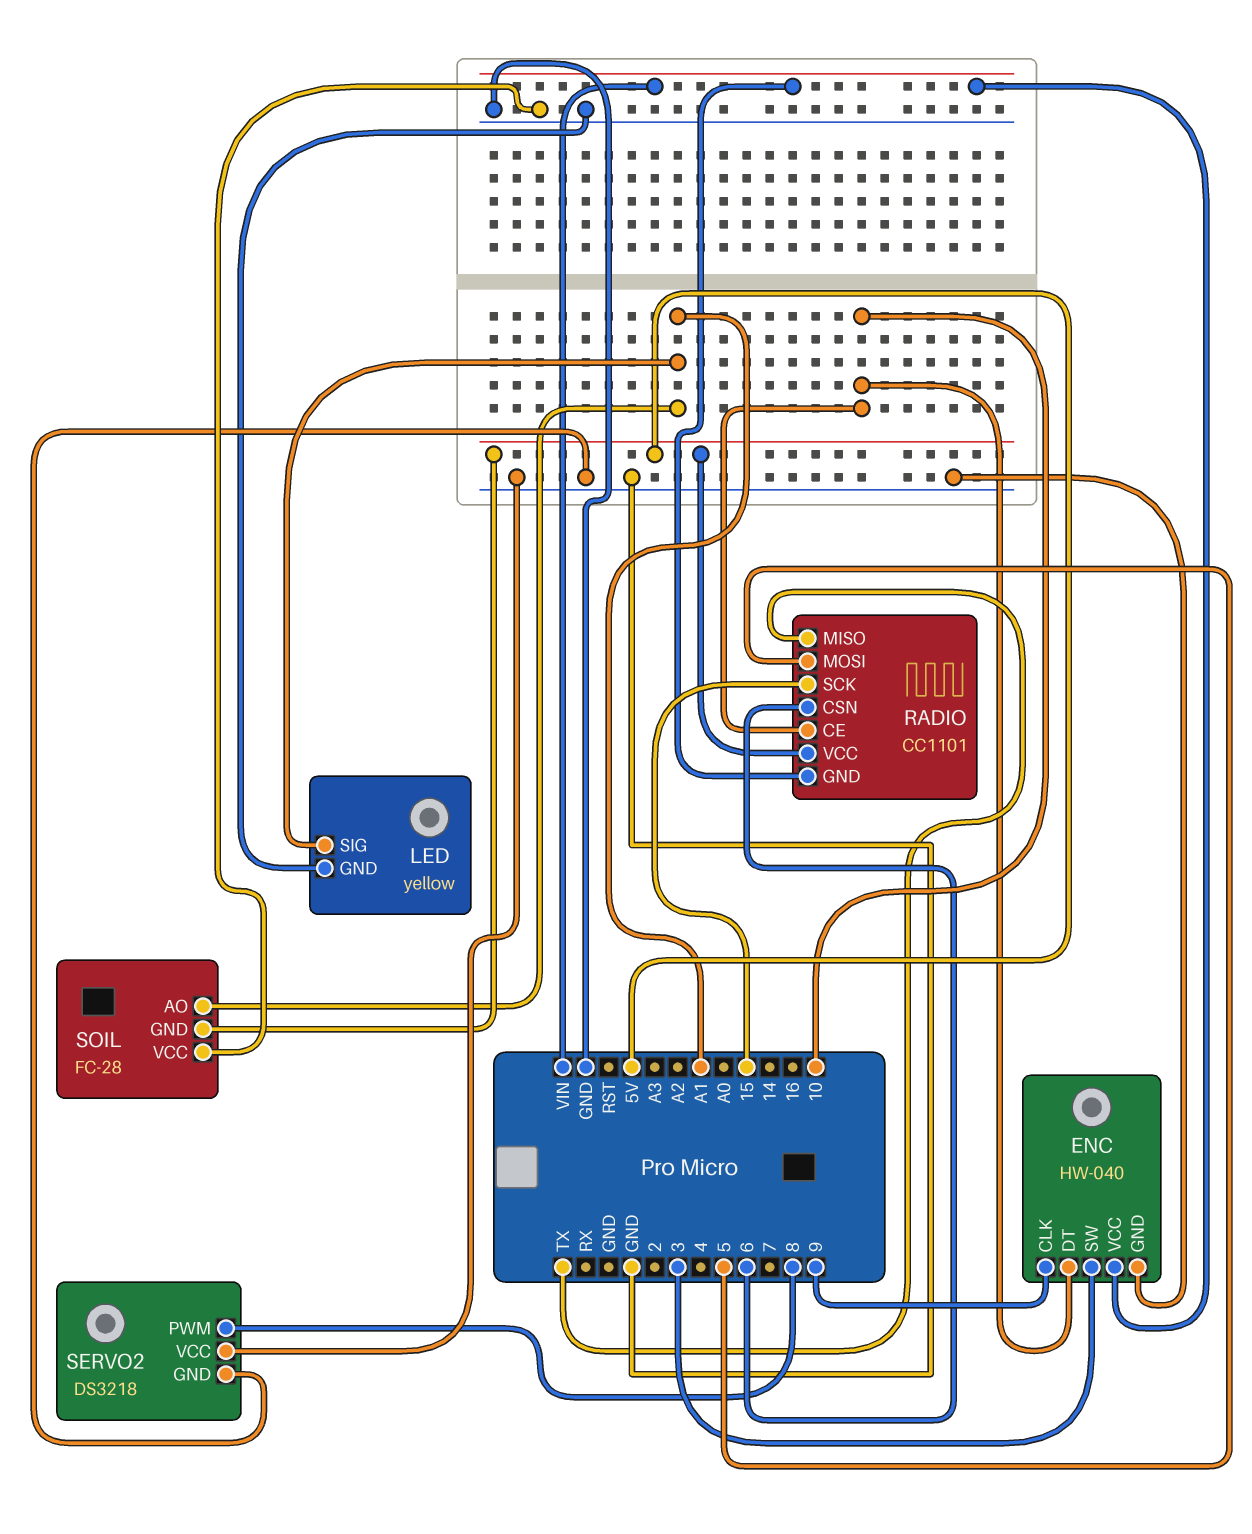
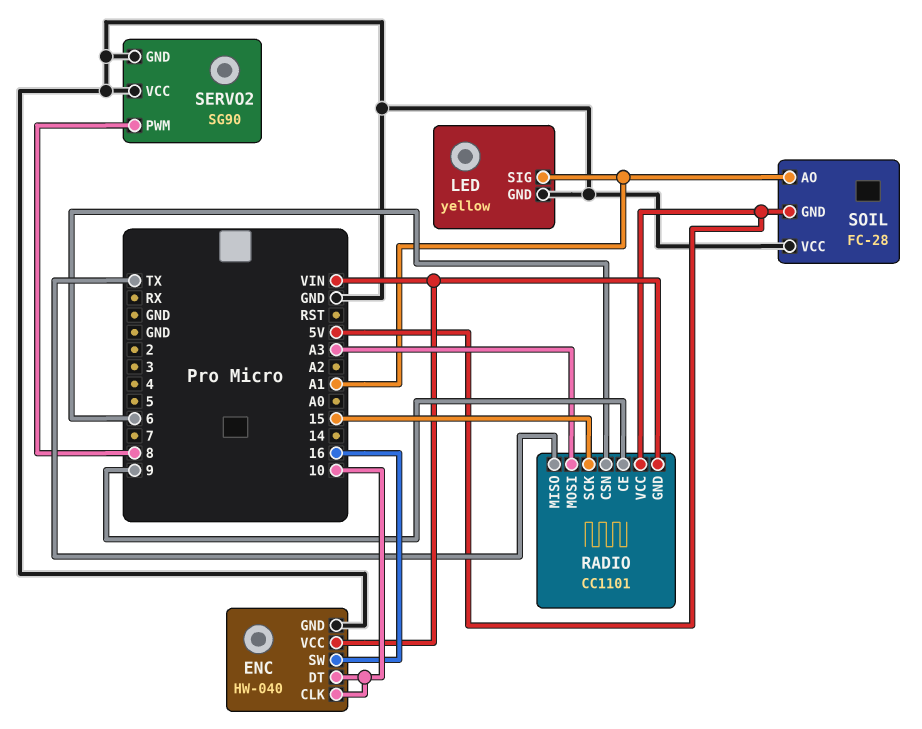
ENC pin CLK: 9 -> 10
ENC pin SW: 3 -> 16
RADIO pin CE: 10 -> 9
RADIO pin MOSI: 5 -> A3
SERVO2: DS3218 -> SG90

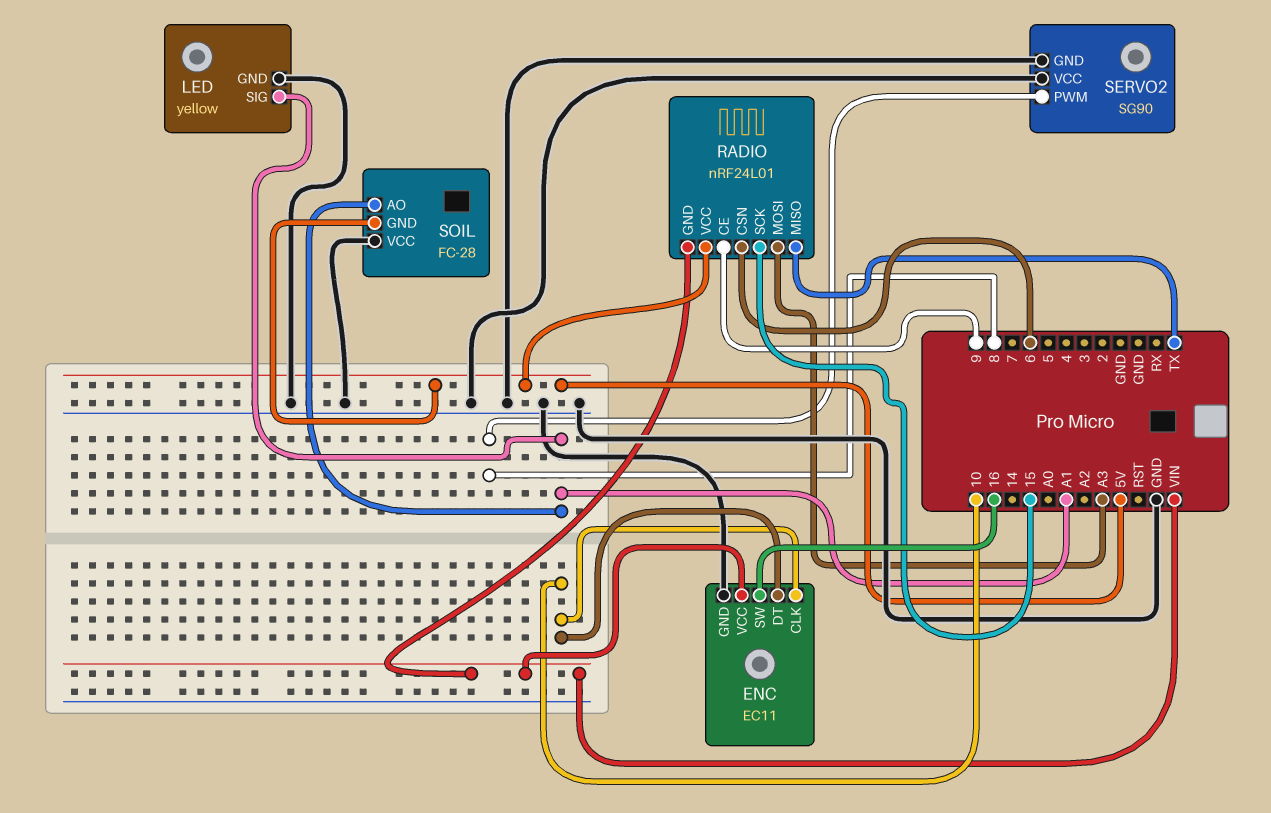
ENC: HW-040 -> EC11
RADIO: CC1101 -> nRF24L01

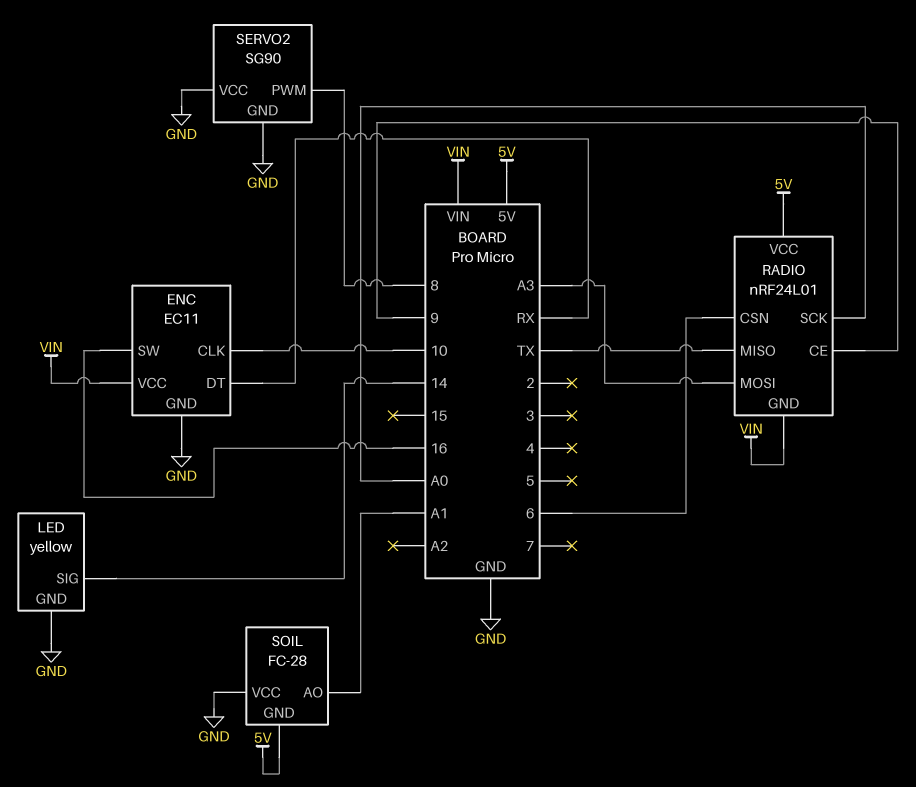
ENC pin DT: 10 -> RX
LED pin SIG: A1 -> 14
RADIO pin SCK: 15 -> A0

